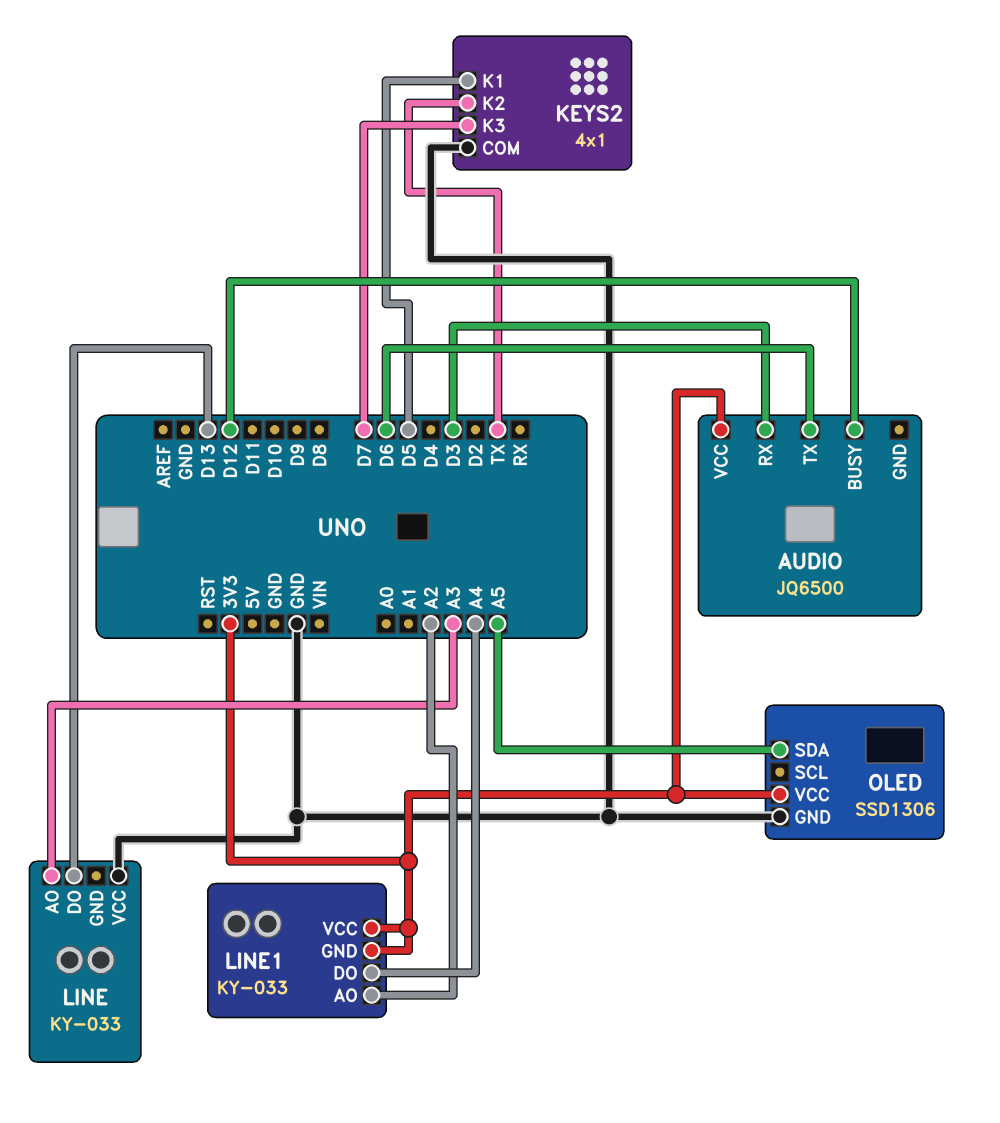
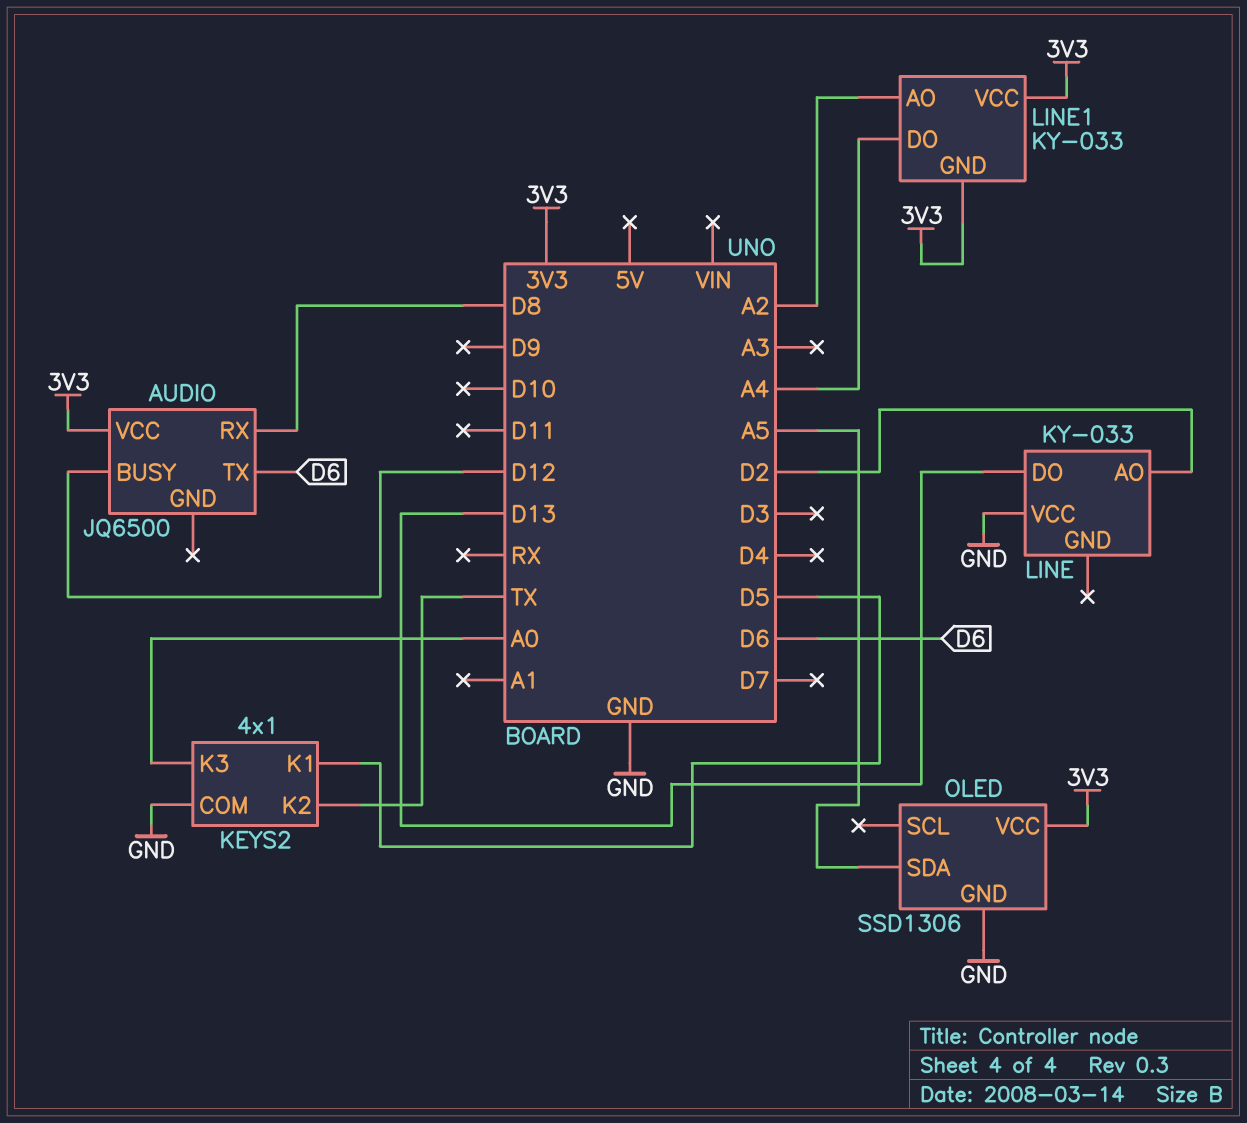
AUDIO pin RX: D3 -> D8
KEYS2 pin K3: D7 -> A0
LINE pin AO: A3 -> D2

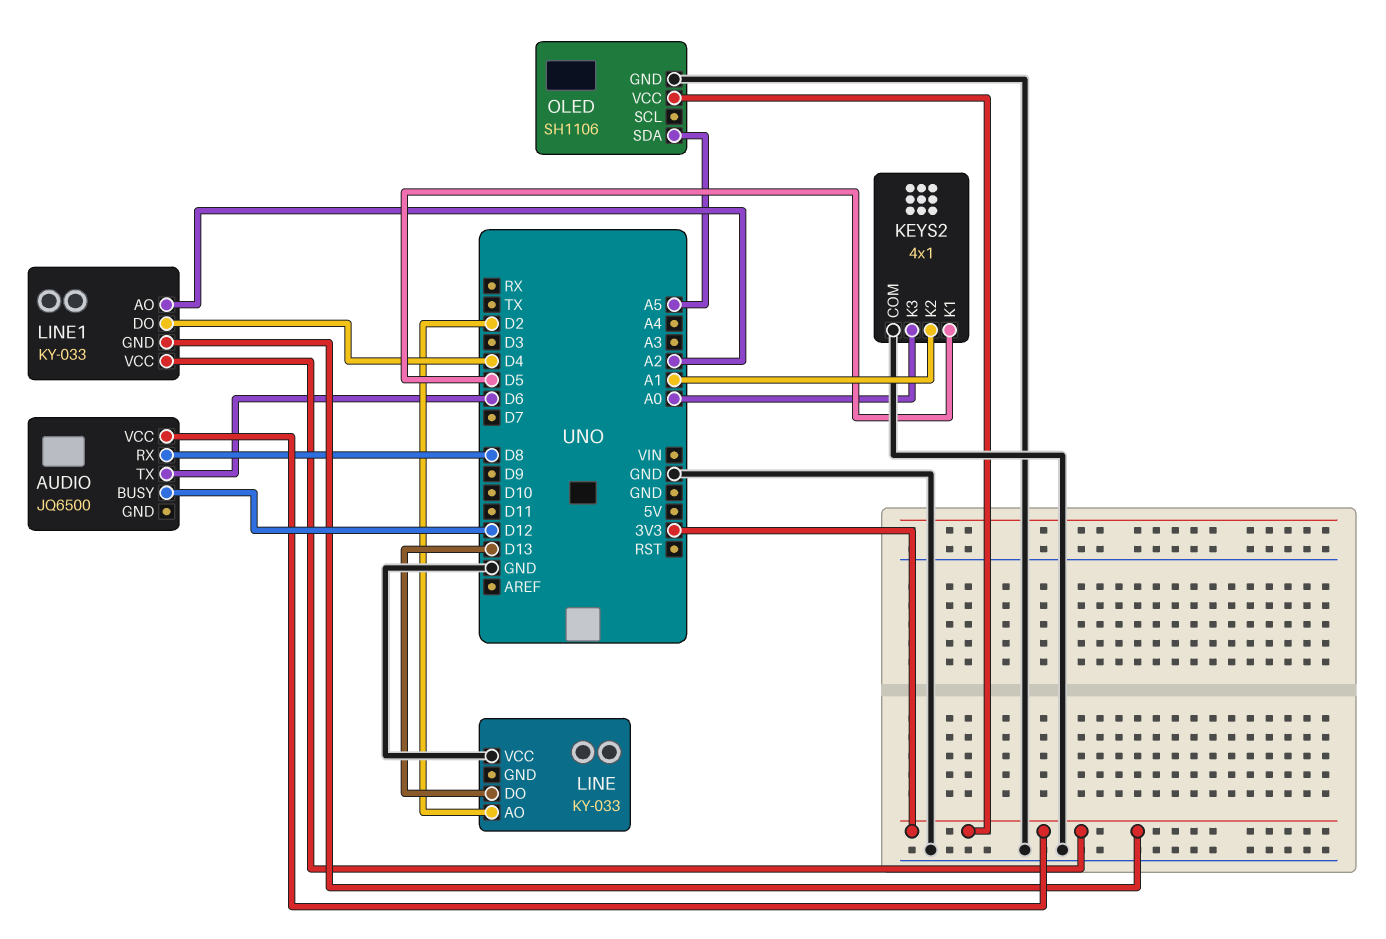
KEYS2 pin K2: TX -> A1
LINE1 pin DO: A4 -> D4
OLED: SSD1306 -> SH1106

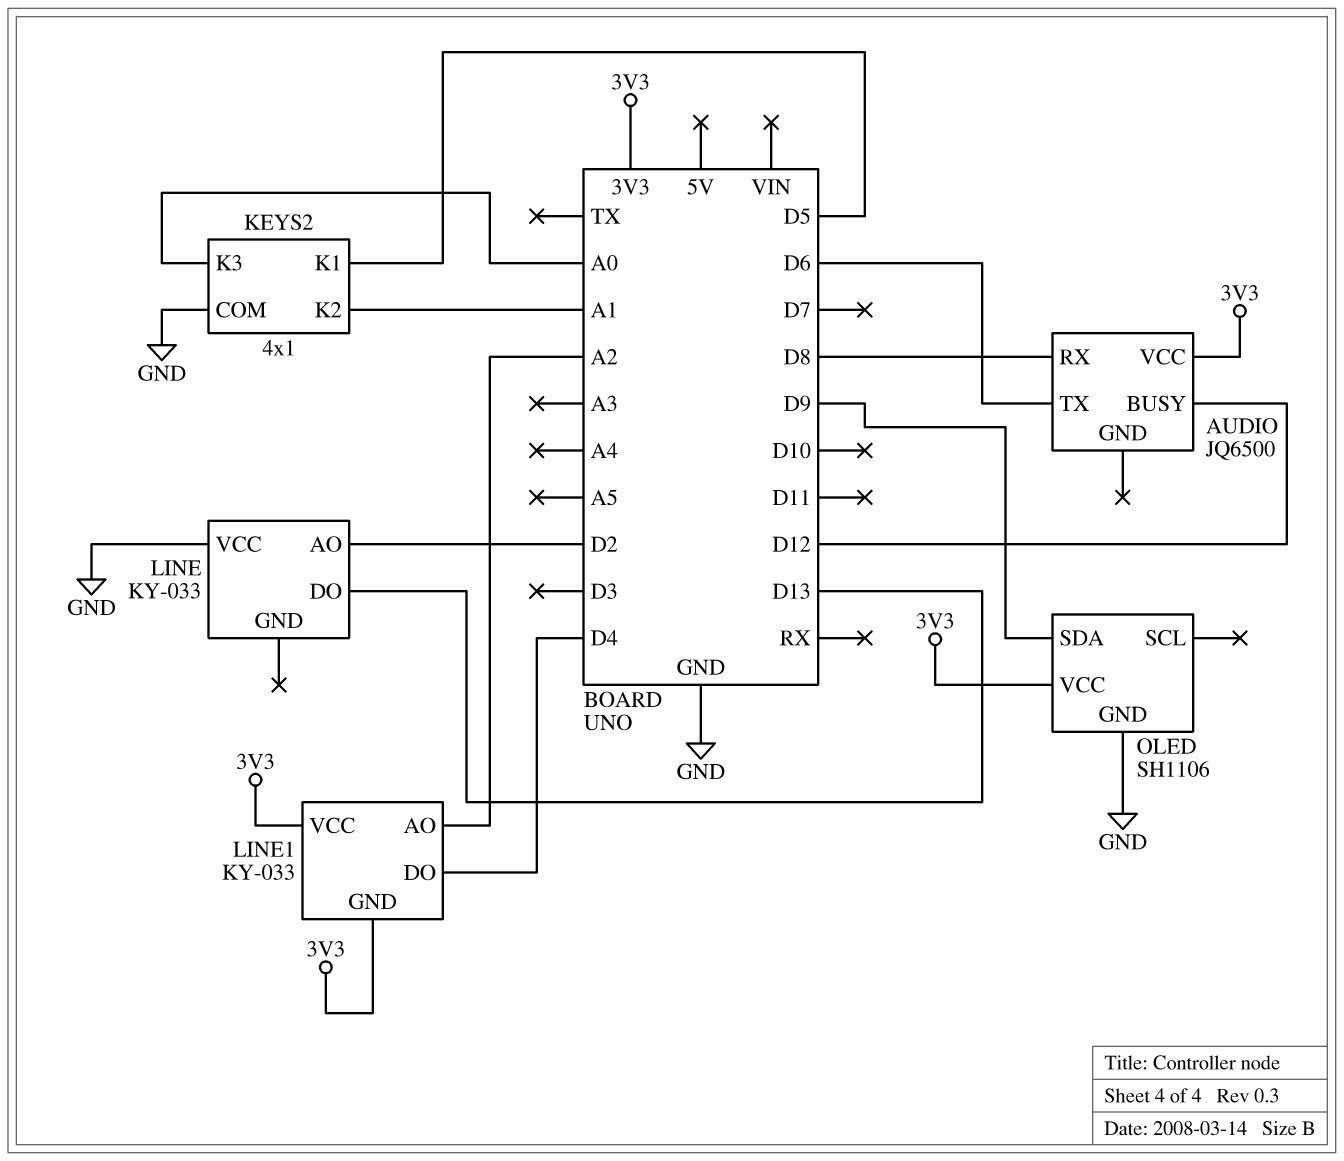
OLED pin SDA: A5 -> D9

